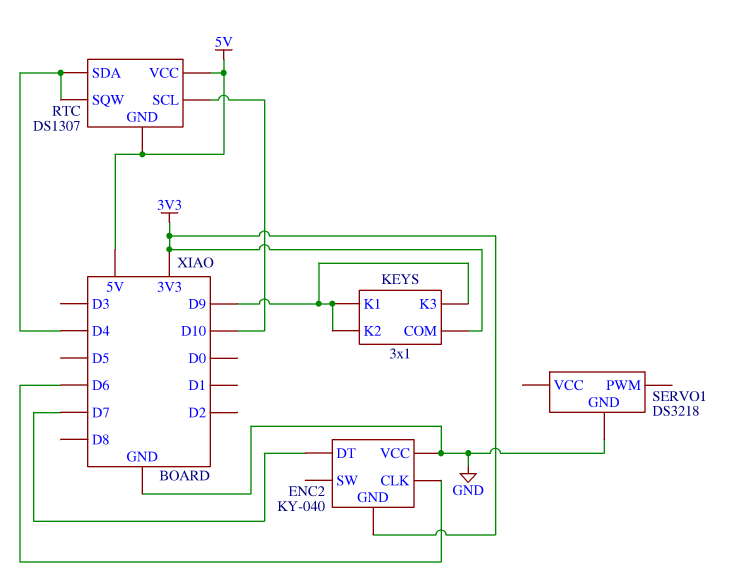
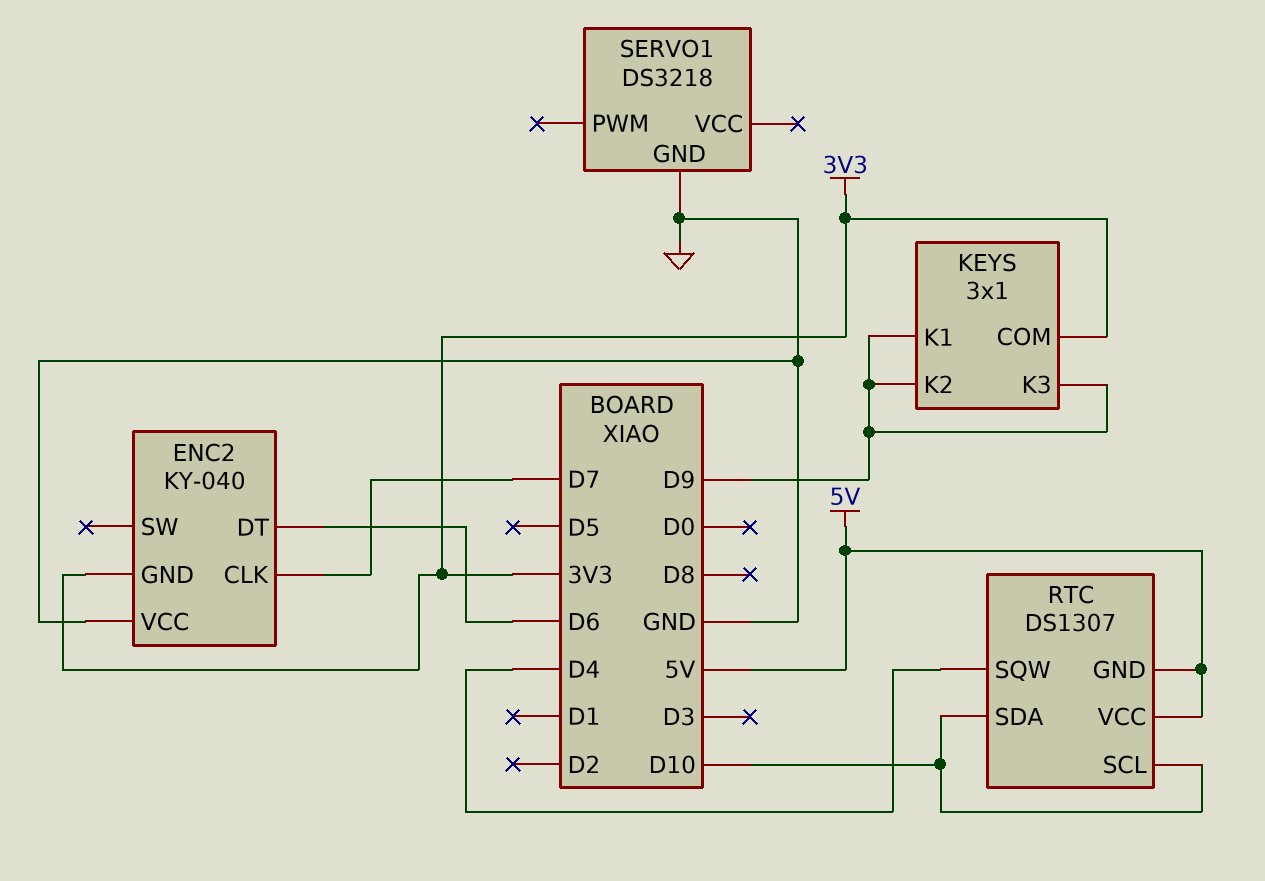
ENC2 pin CLK: D6 -> D7
ENC2 pin DT: D7 -> D6
RTC pin SDA: D4 -> D10

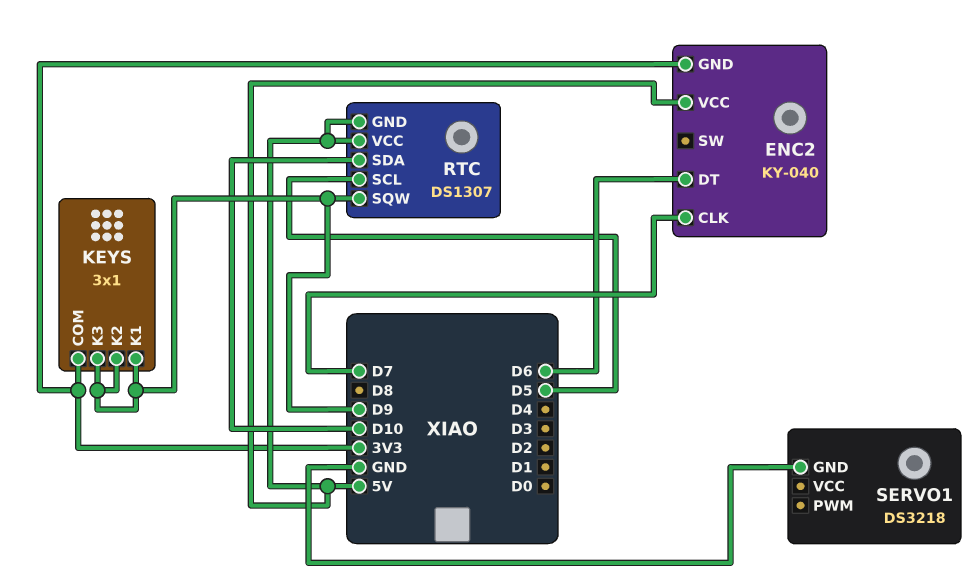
ENC2 pin VCC: GND -> 5V
RTC pin SCL: D10 -> D5
RTC pin SQW: D4 -> D9

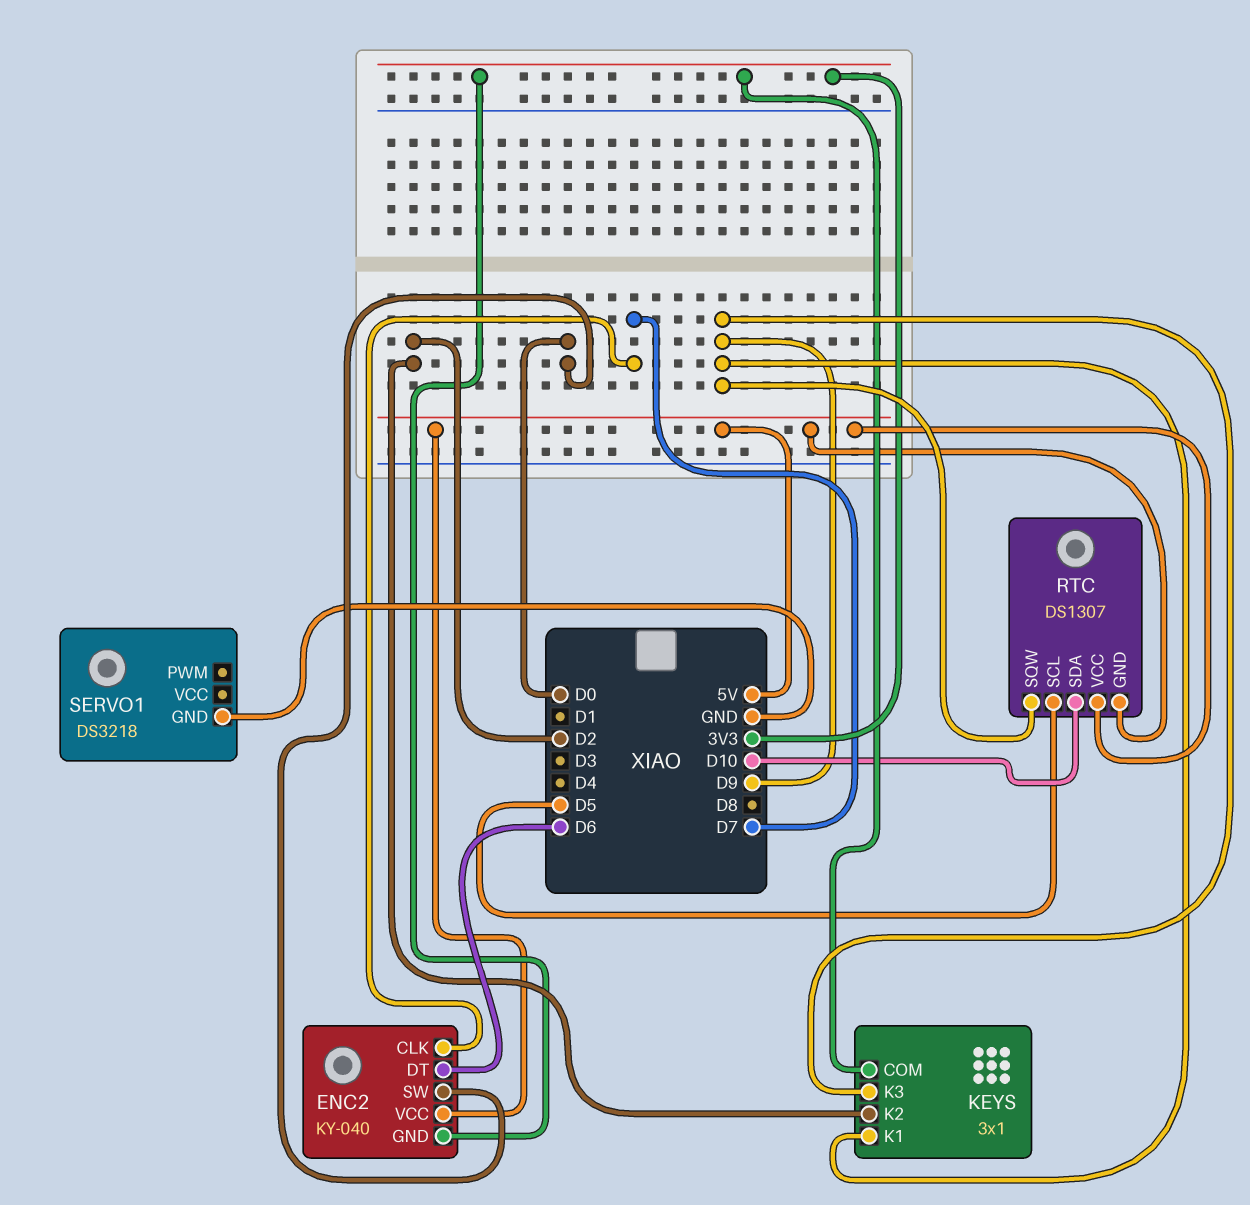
ENC2 pin SW: none -> D0
KEYS pin K2: D9 -> D2

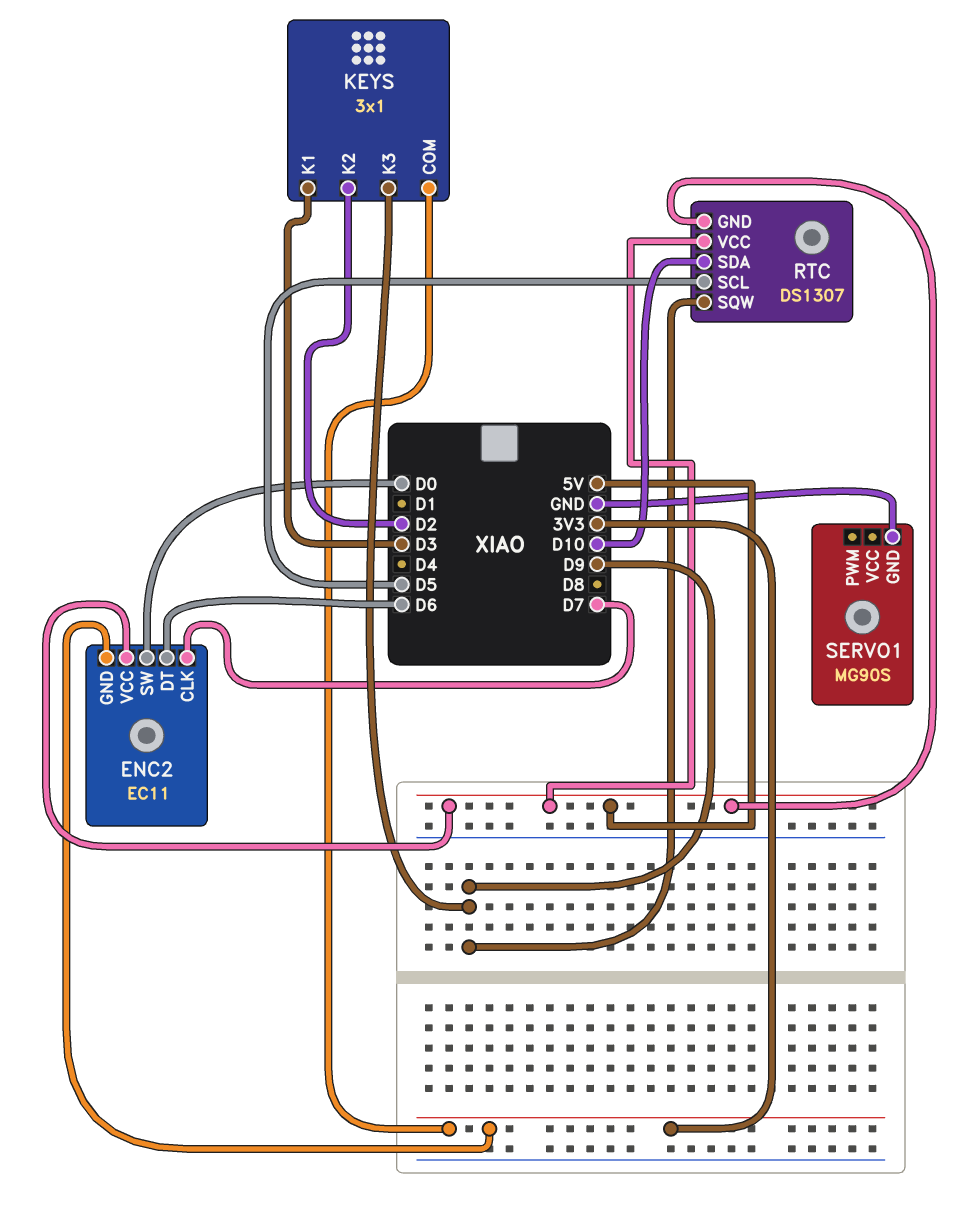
ENC2: KY-040 -> EC11
KEYS pin K1: D9 -> D3
SERVO1: DS3218 -> MG90S

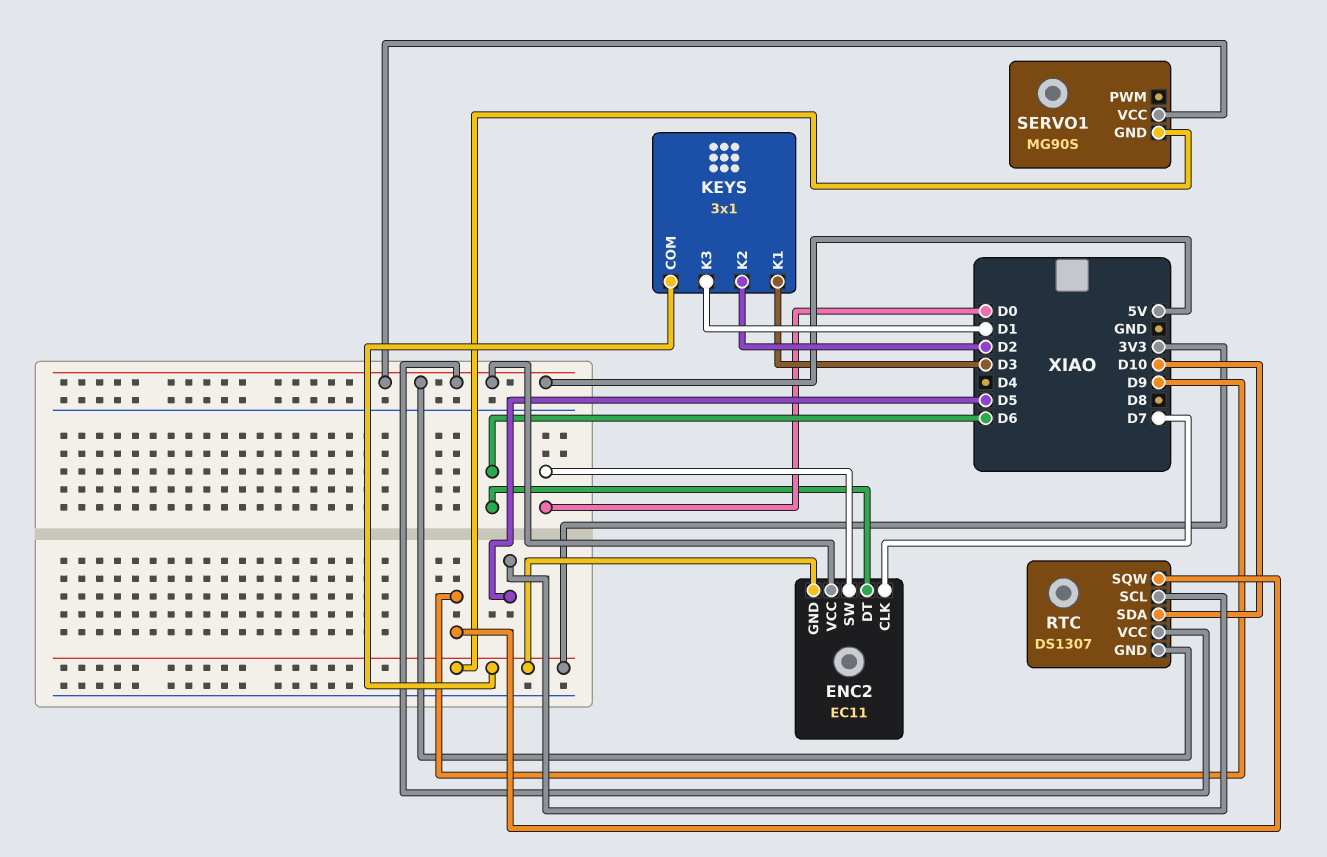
KEYS pin K3: D9 -> D1
SERVO1 pin GND: GND -> 3V3
SERVO1 pin VCC: none -> 5V

